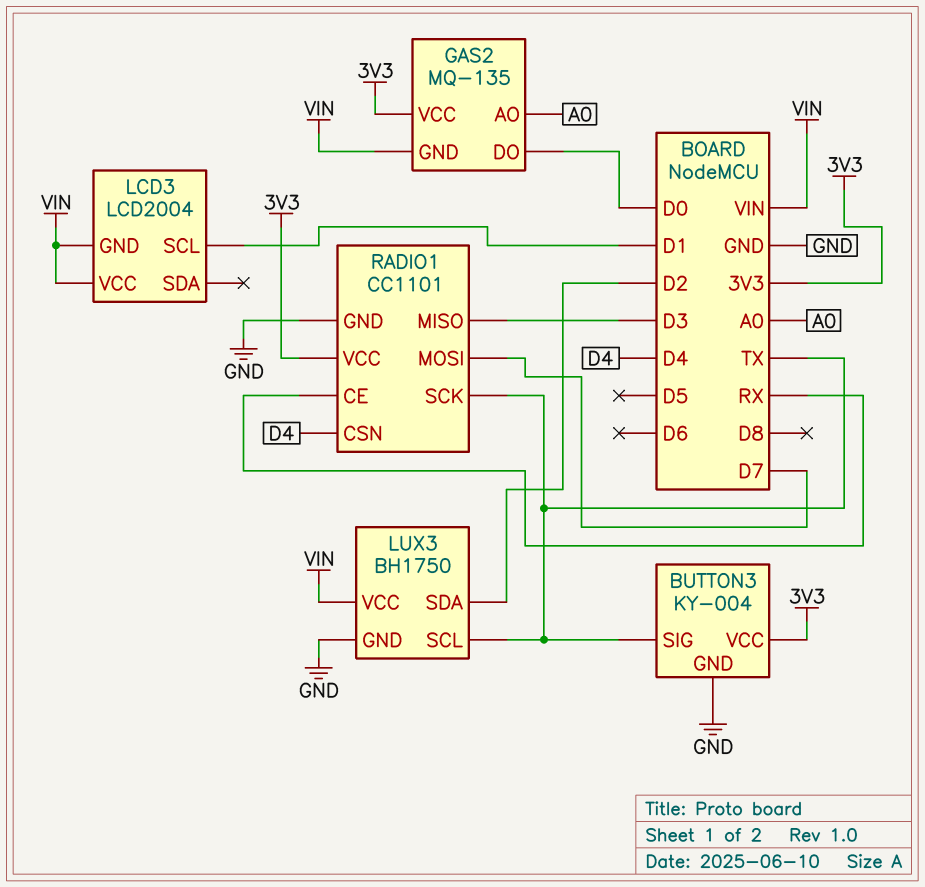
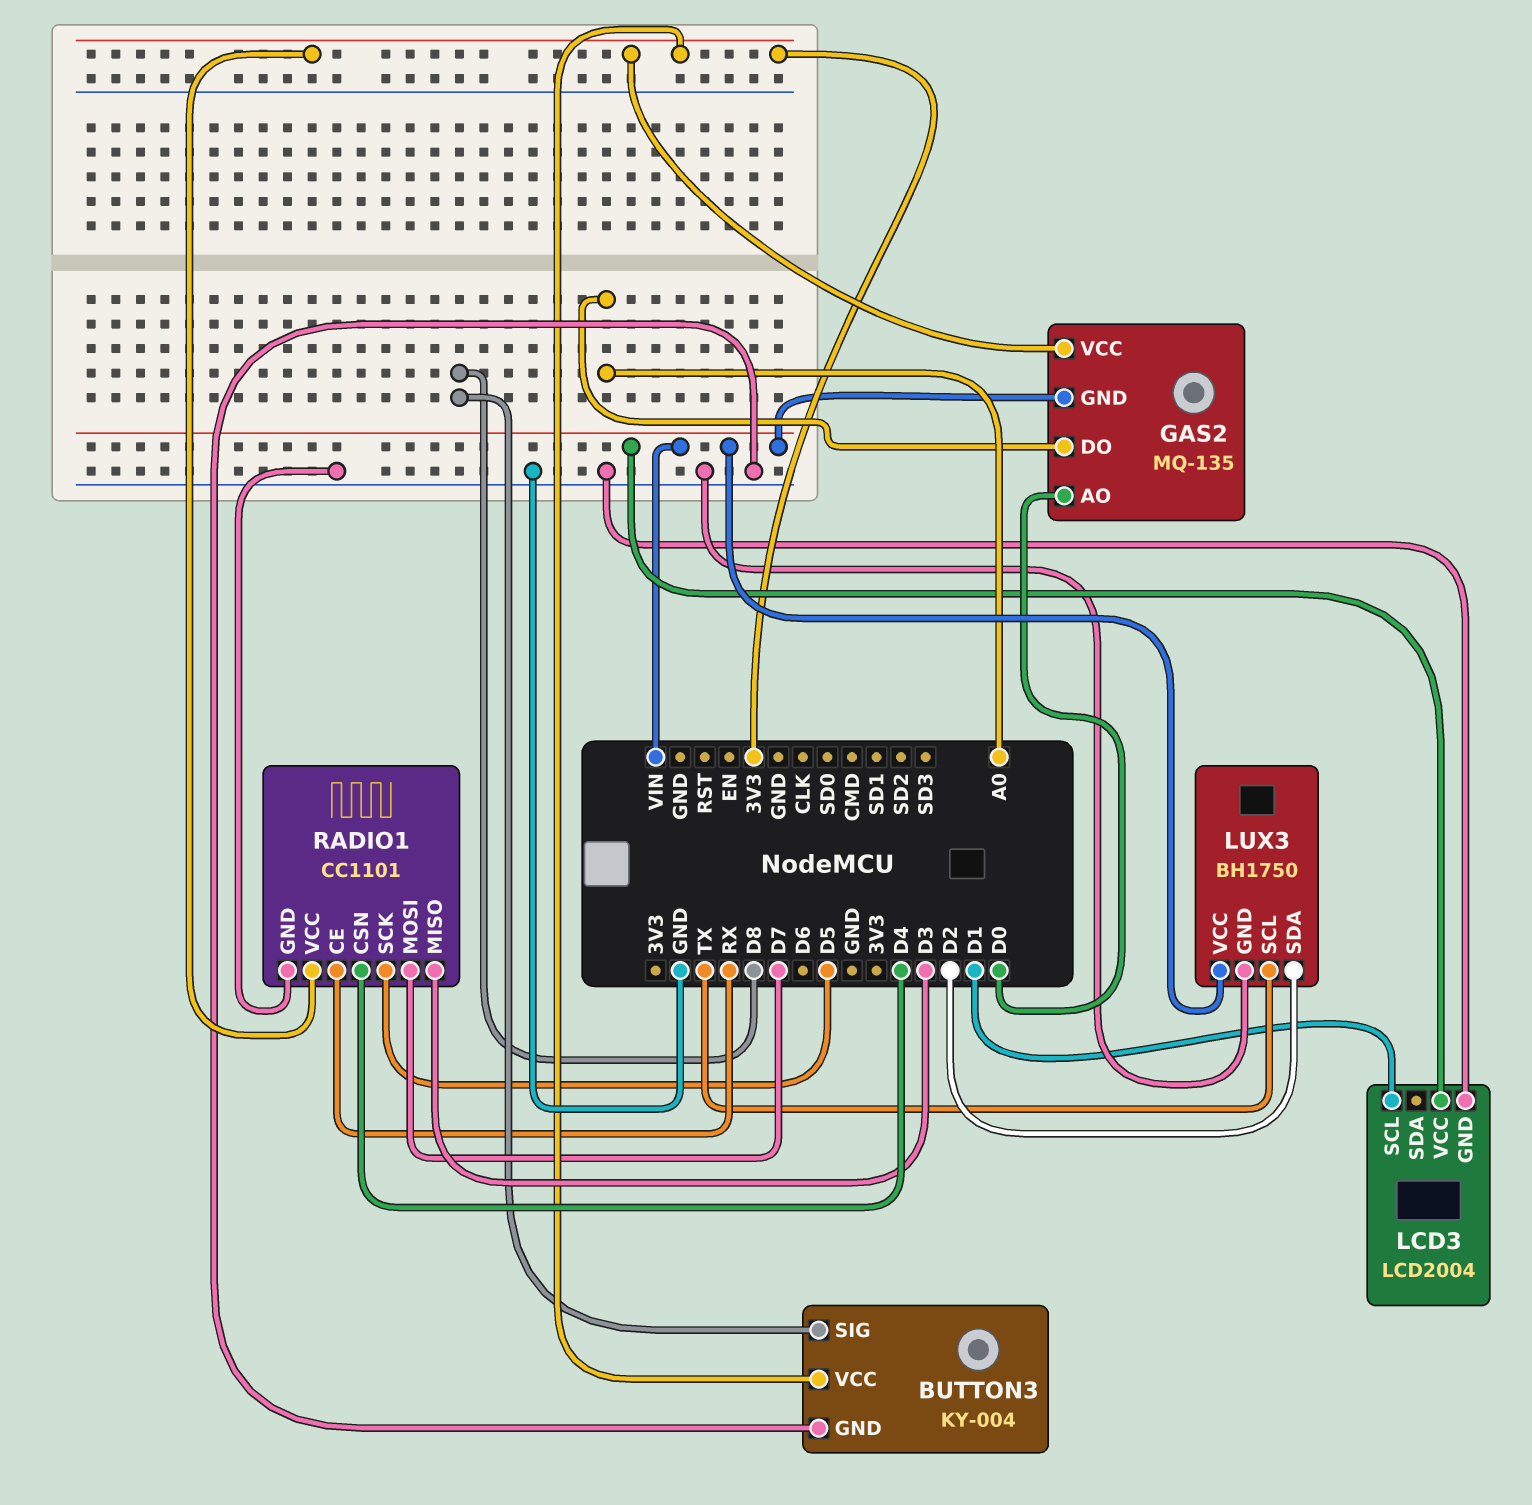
BUTTON3 pin SIG: TX -> D8
GAS2 pin AO: A0 -> D0
GAS2 pin DO: D0 -> A0
LCD3 pin GND: VIN -> GND
RADIO1 pin SCK: TX -> D5

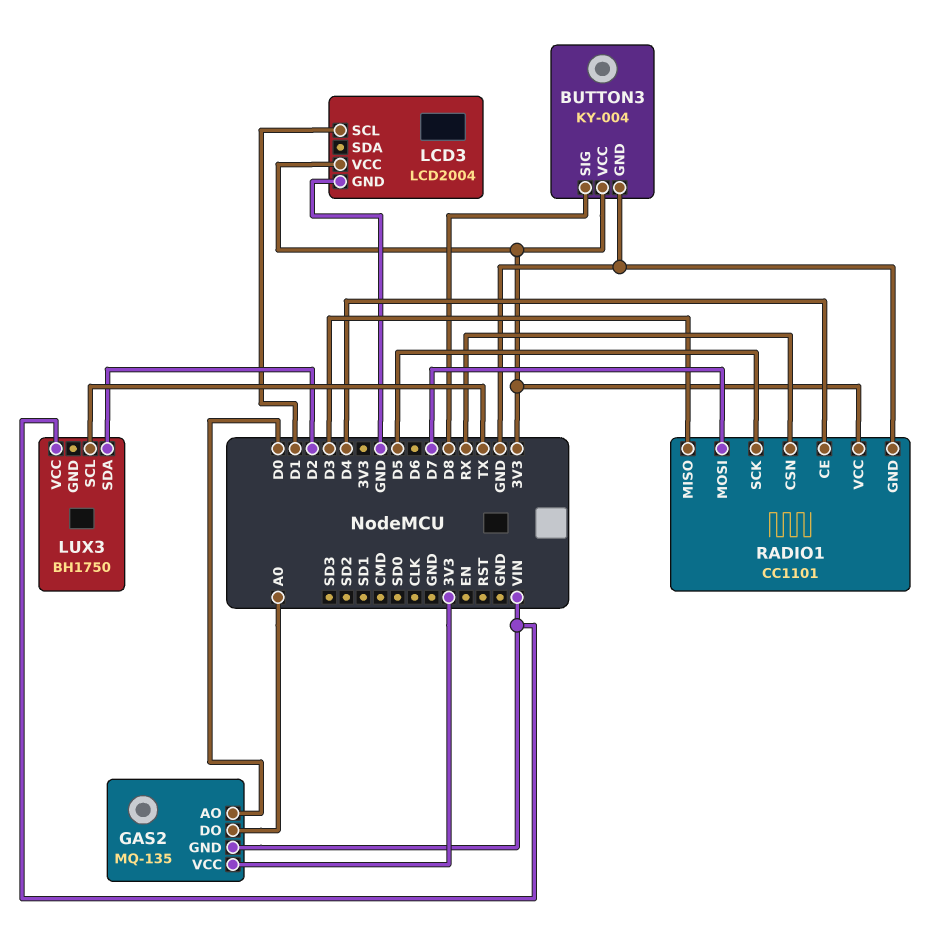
LCD3 pin VCC: VIN -> 3V3
LUX3 pin GND: GND -> none
RADIO1 pin CE: RX -> D4
RADIO1 pin CSN: D4 -> RX

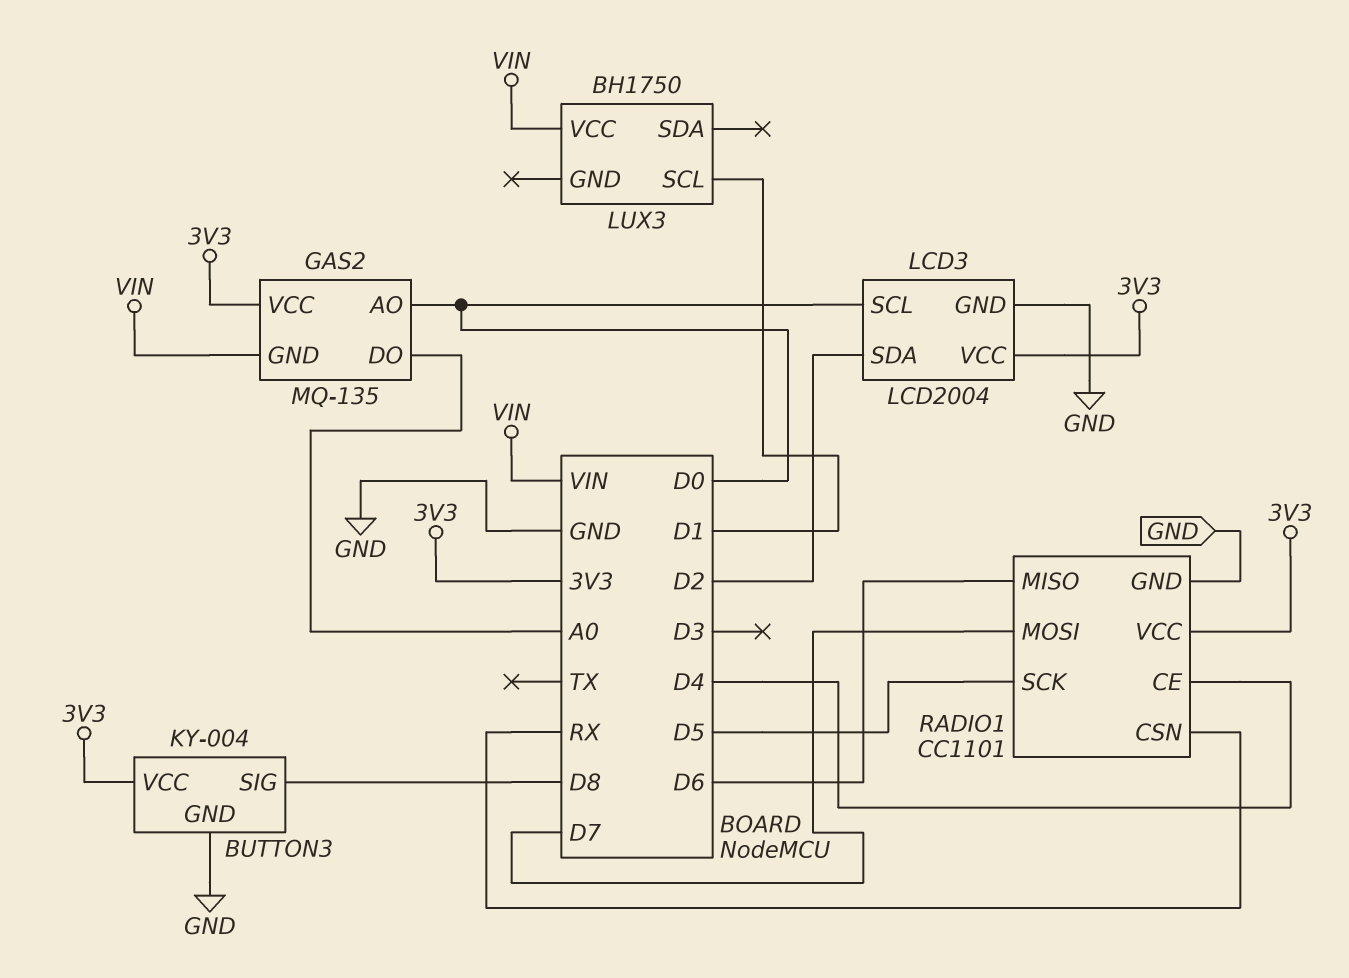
LCD3 pin SCL: D1 -> D0
LCD3 pin SDA: none -> D2
LUX3 pin SCL: TX -> D1
LUX3 pin SDA: D2 -> none
RADIO1 pin MISO: D3 -> D6

